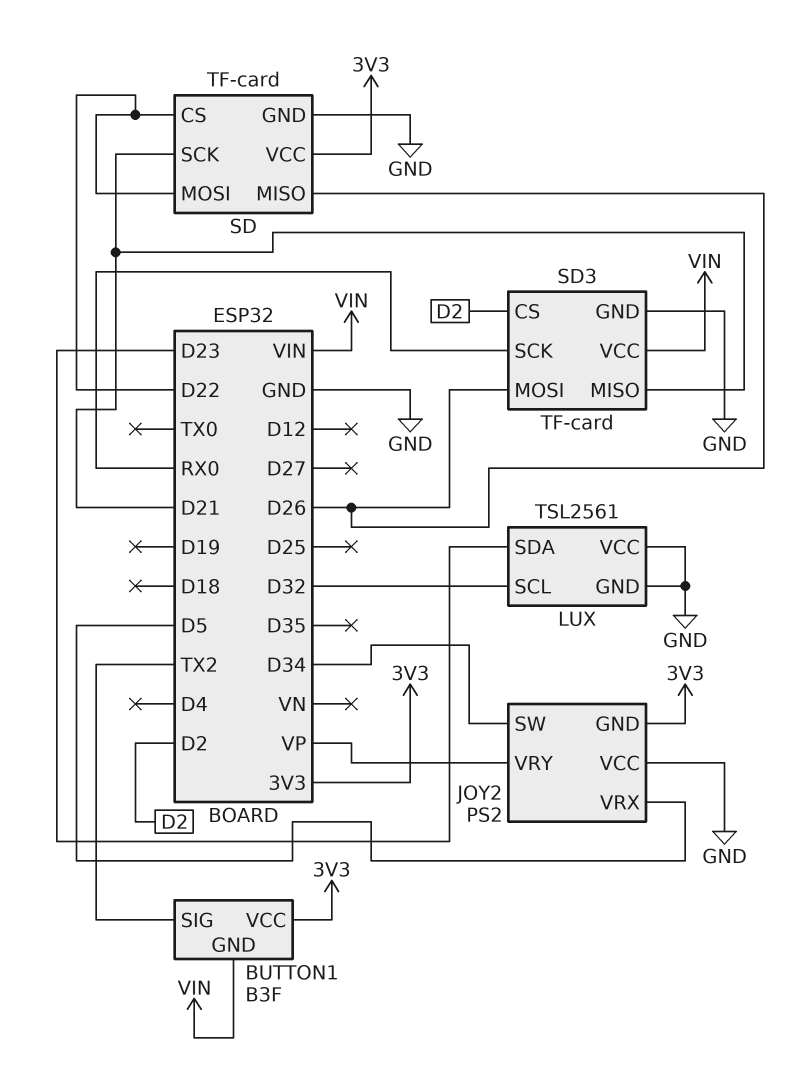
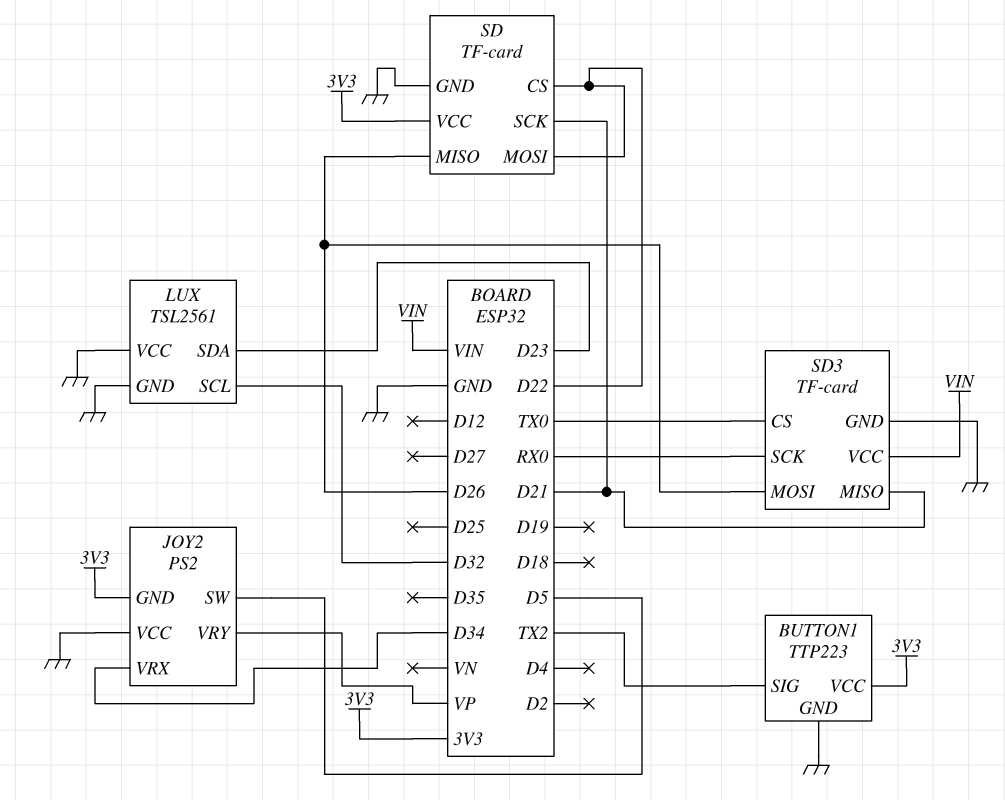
BUTTON1: B3F -> TTP223
BUTTON1 pin GND: VIN -> GND
JOY2 pin SW: D34 -> D5
JOY2 pin VRX: D5 -> D34
SD3 pin CS: D2 -> TX0

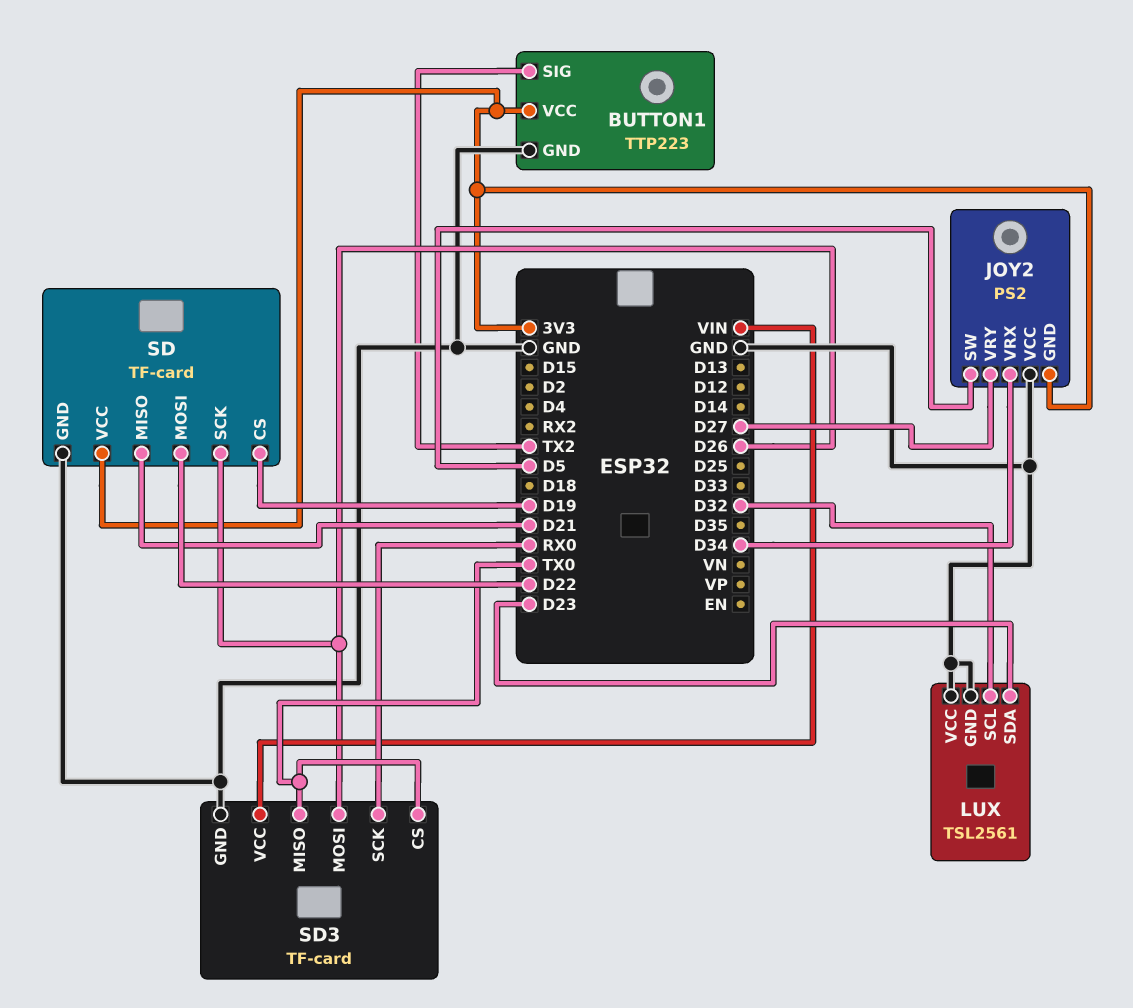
JOY2 pin VRY: VP -> D27
SD pin CS: D22 -> D19
SD pin MISO: D26 -> D21
SD pin SCK: D21 -> D26
SD3 pin MISO: D21 -> TX0

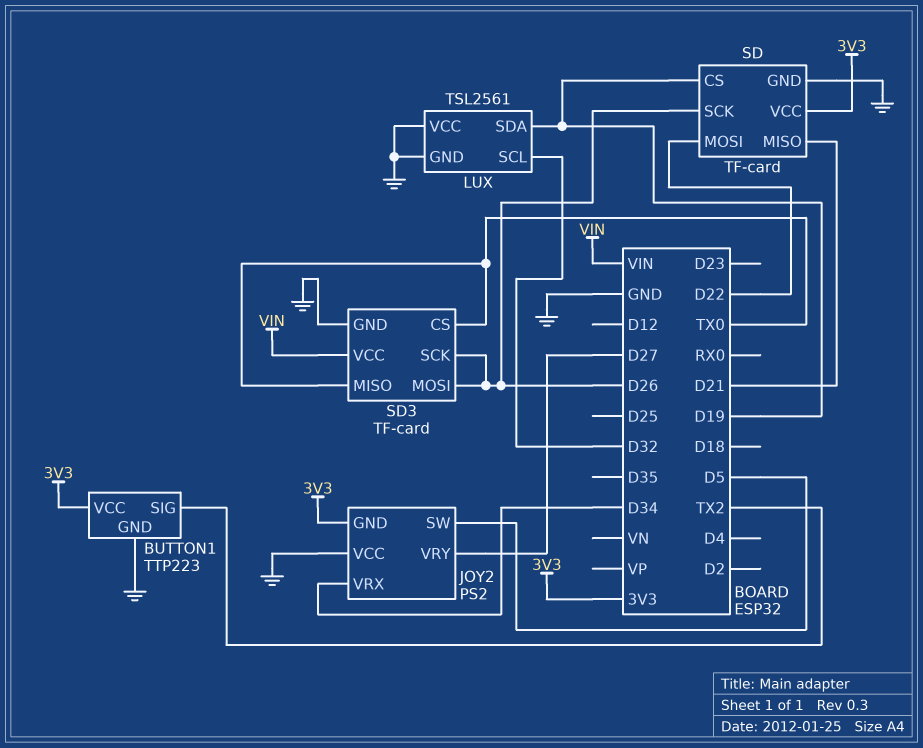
LUX pin SDA: D23 -> D19
SD3 pin SCK: RX0 -> D26

